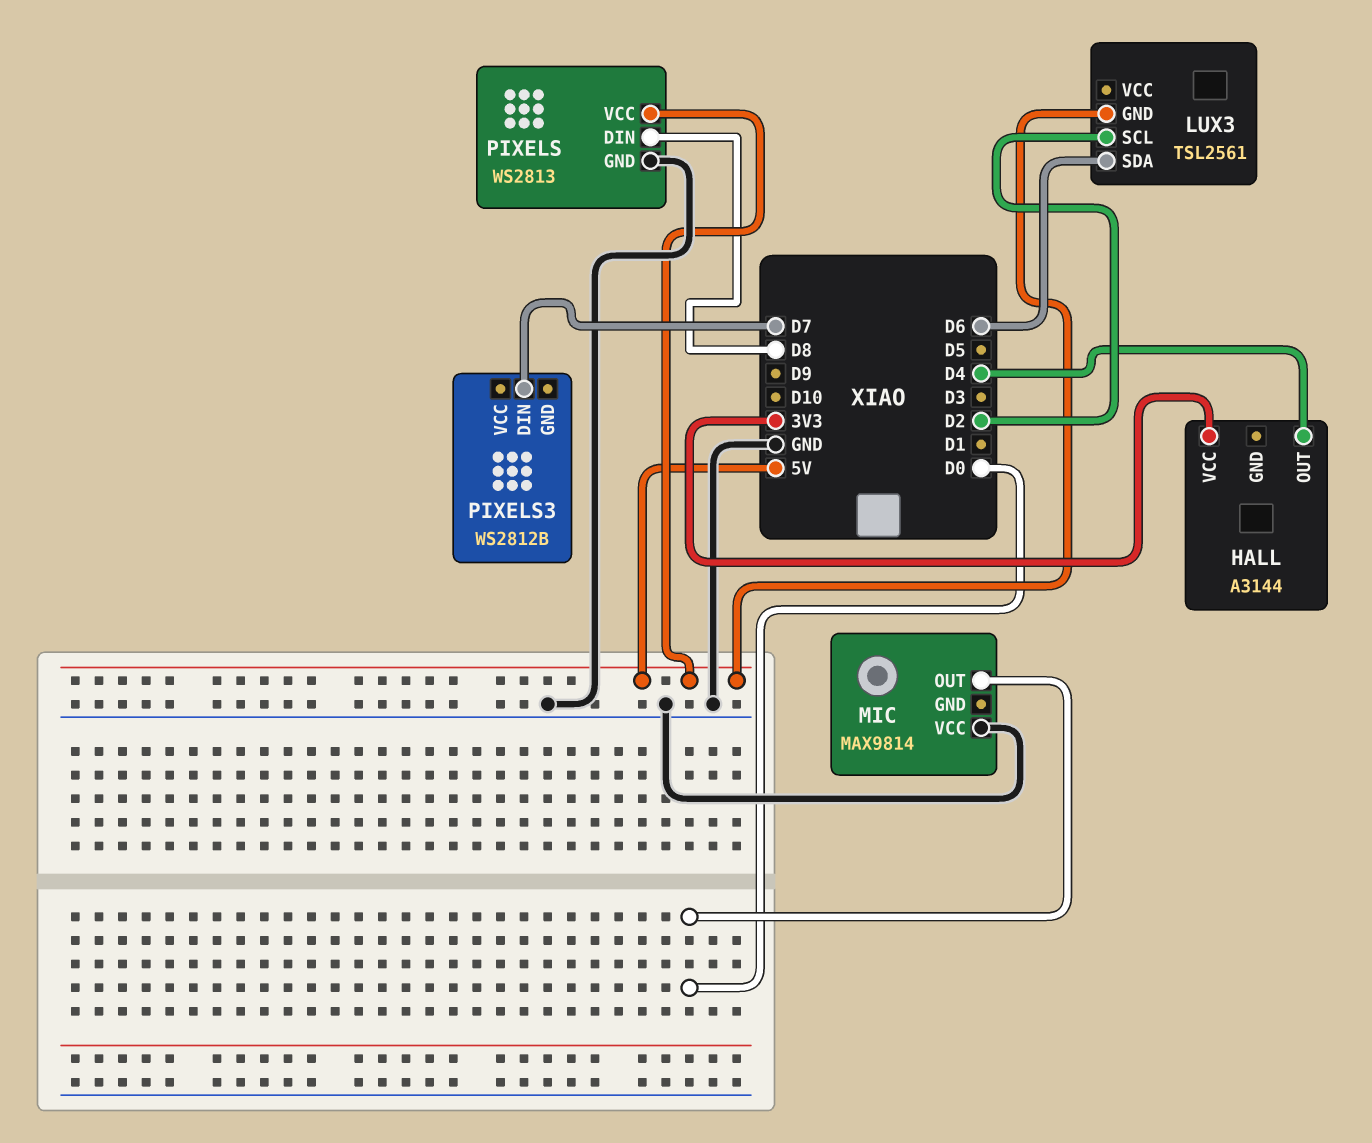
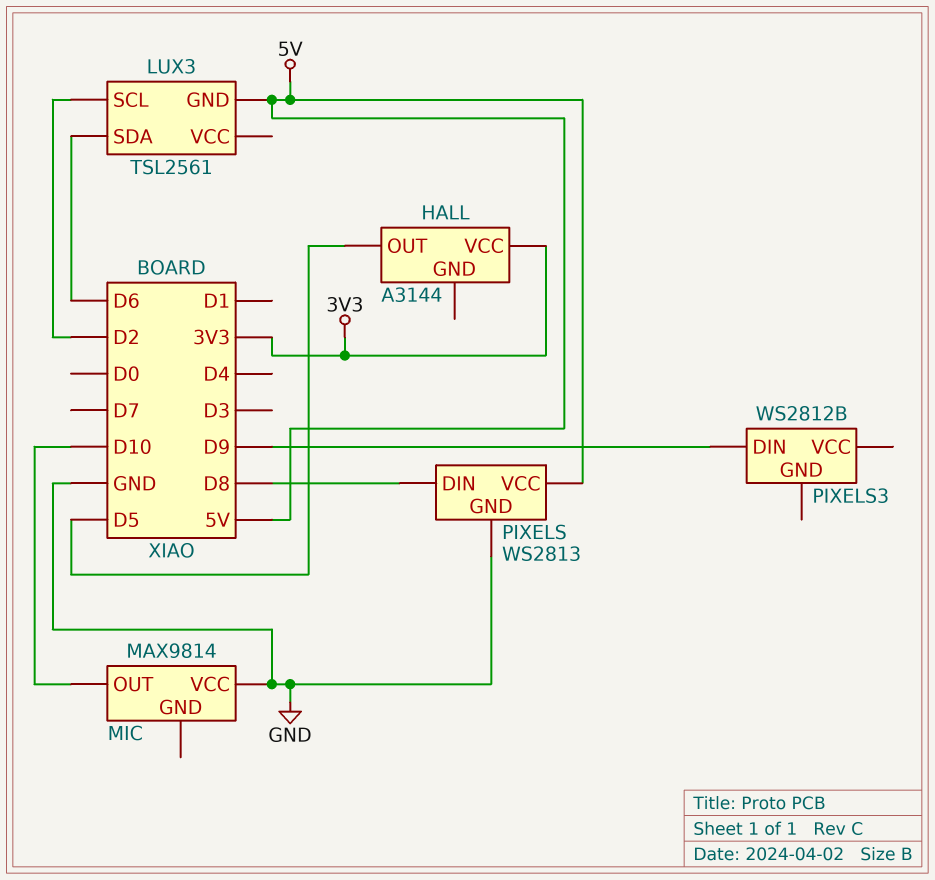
HALL pin OUT: D4 -> D5
MIC pin OUT: D0 -> D10
PIXELS3 pin DIN: D7 -> D9

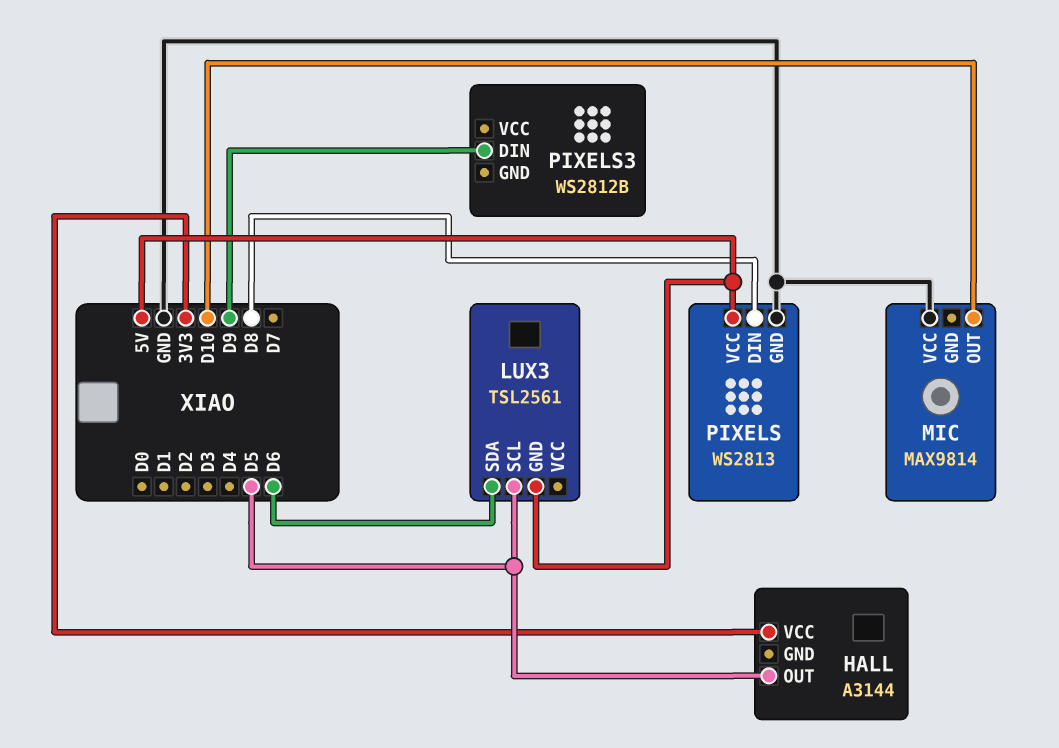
LUX3 pin SCL: D2 -> D5

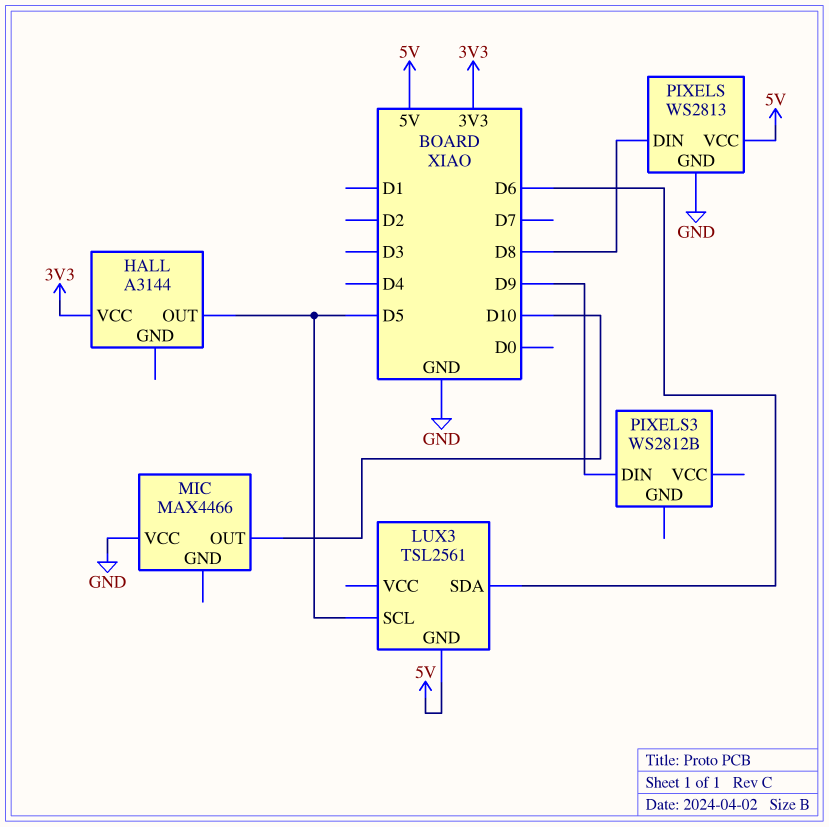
MIC: MAX9814 -> MAX4466

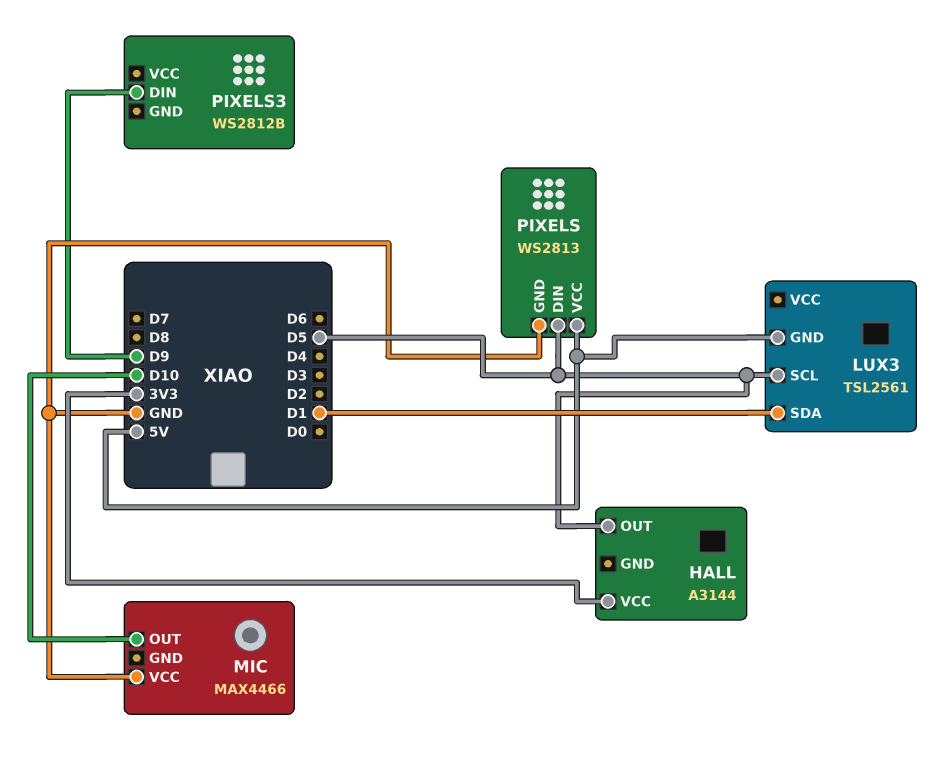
LUX3 pin SDA: D6 -> D1
PIXELS pin DIN: D8 -> D5

